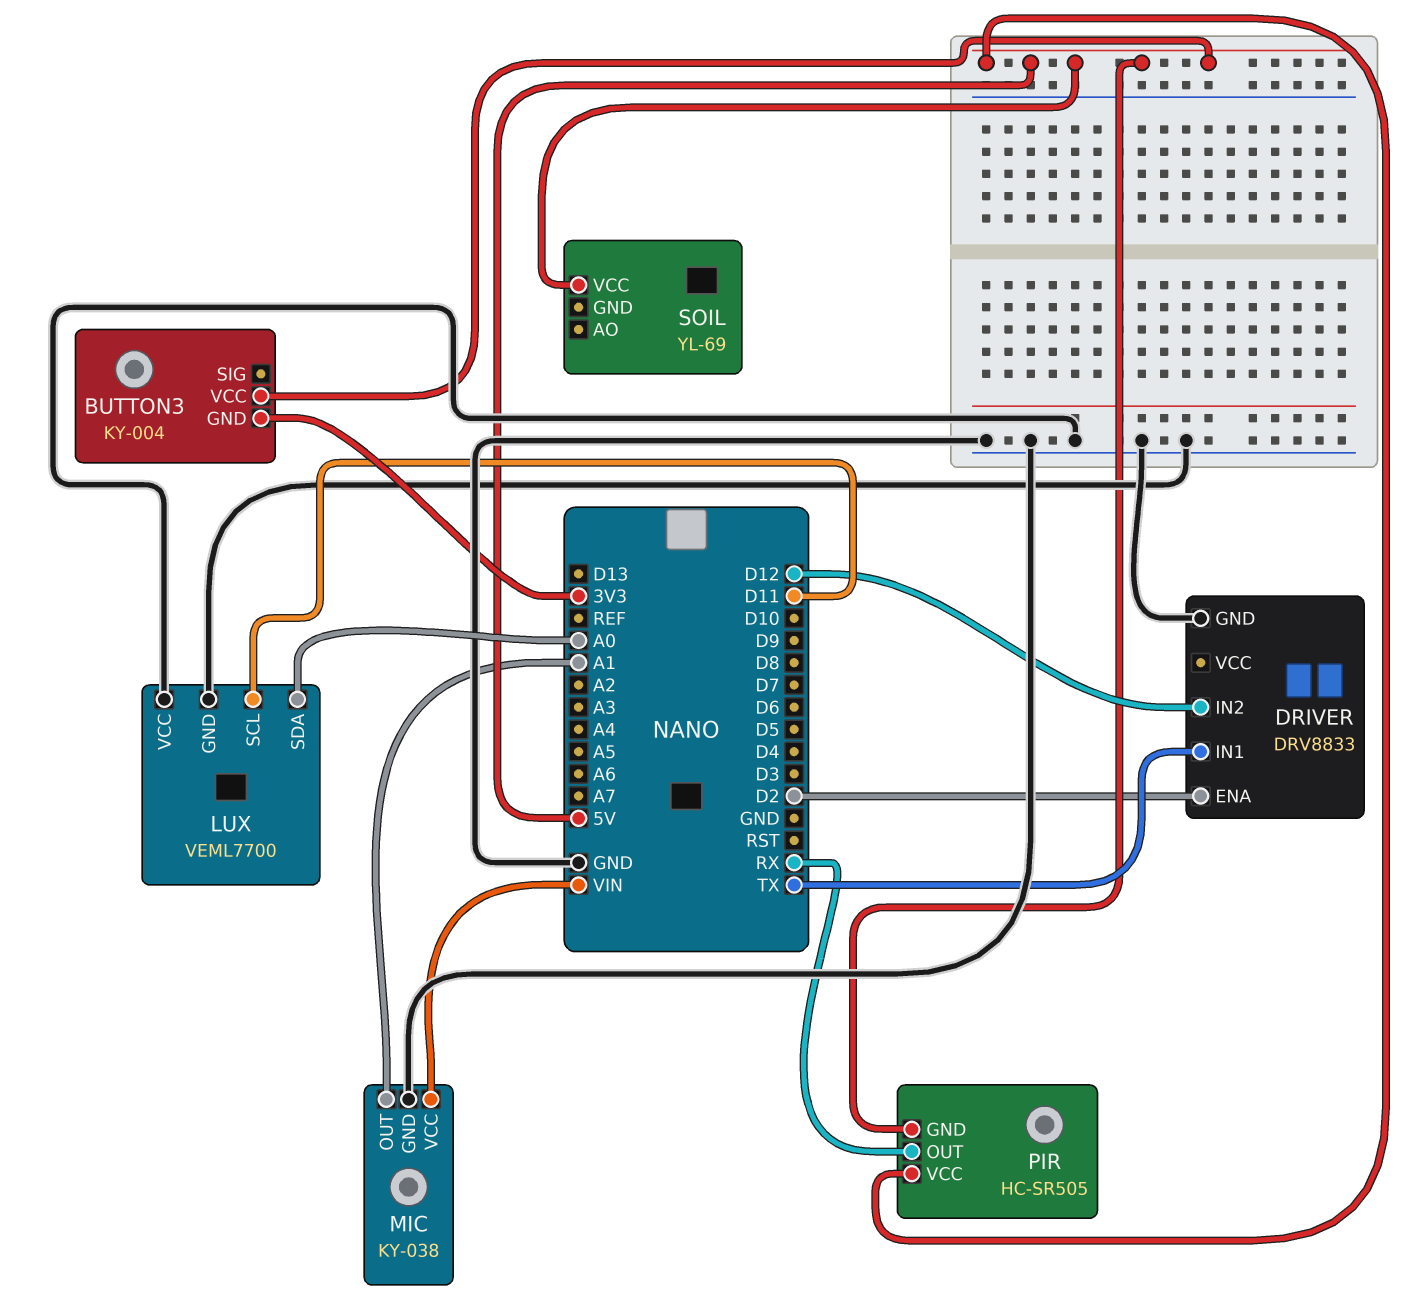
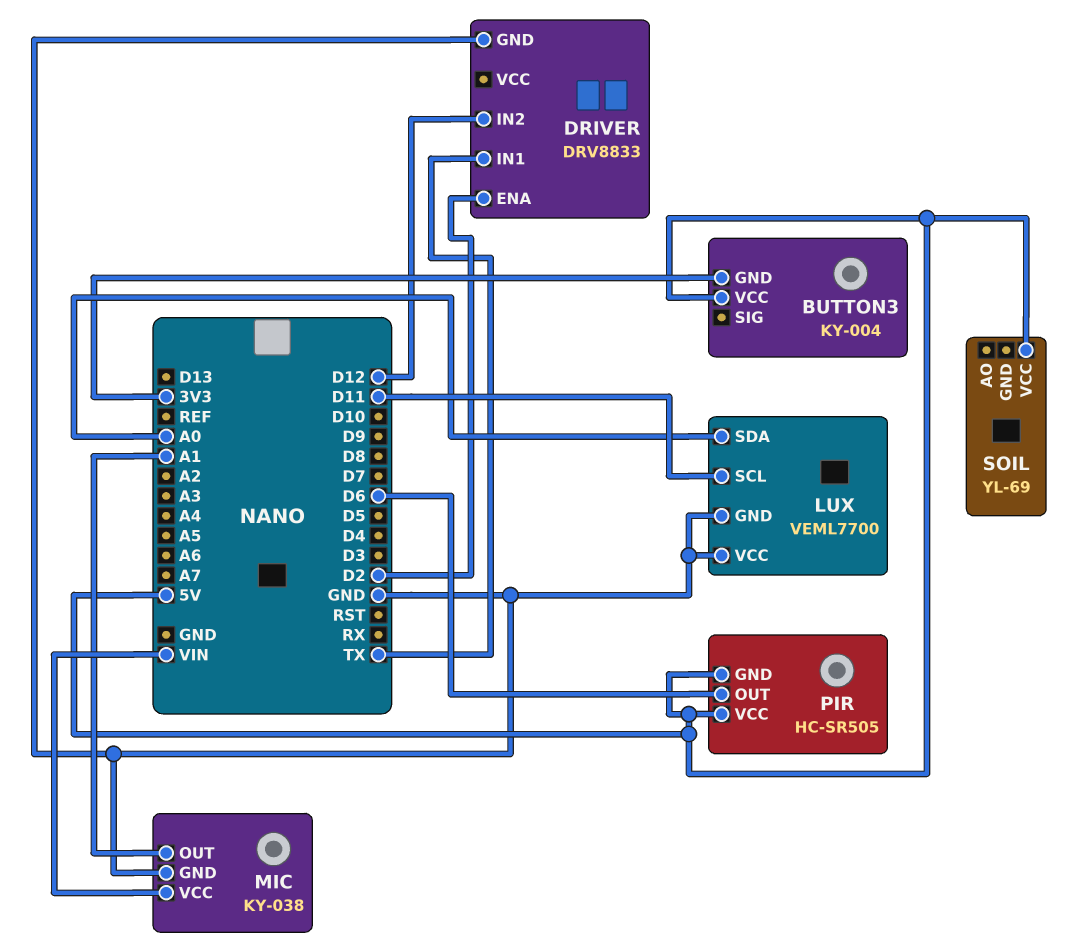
PIR pin OUT: RX -> D6

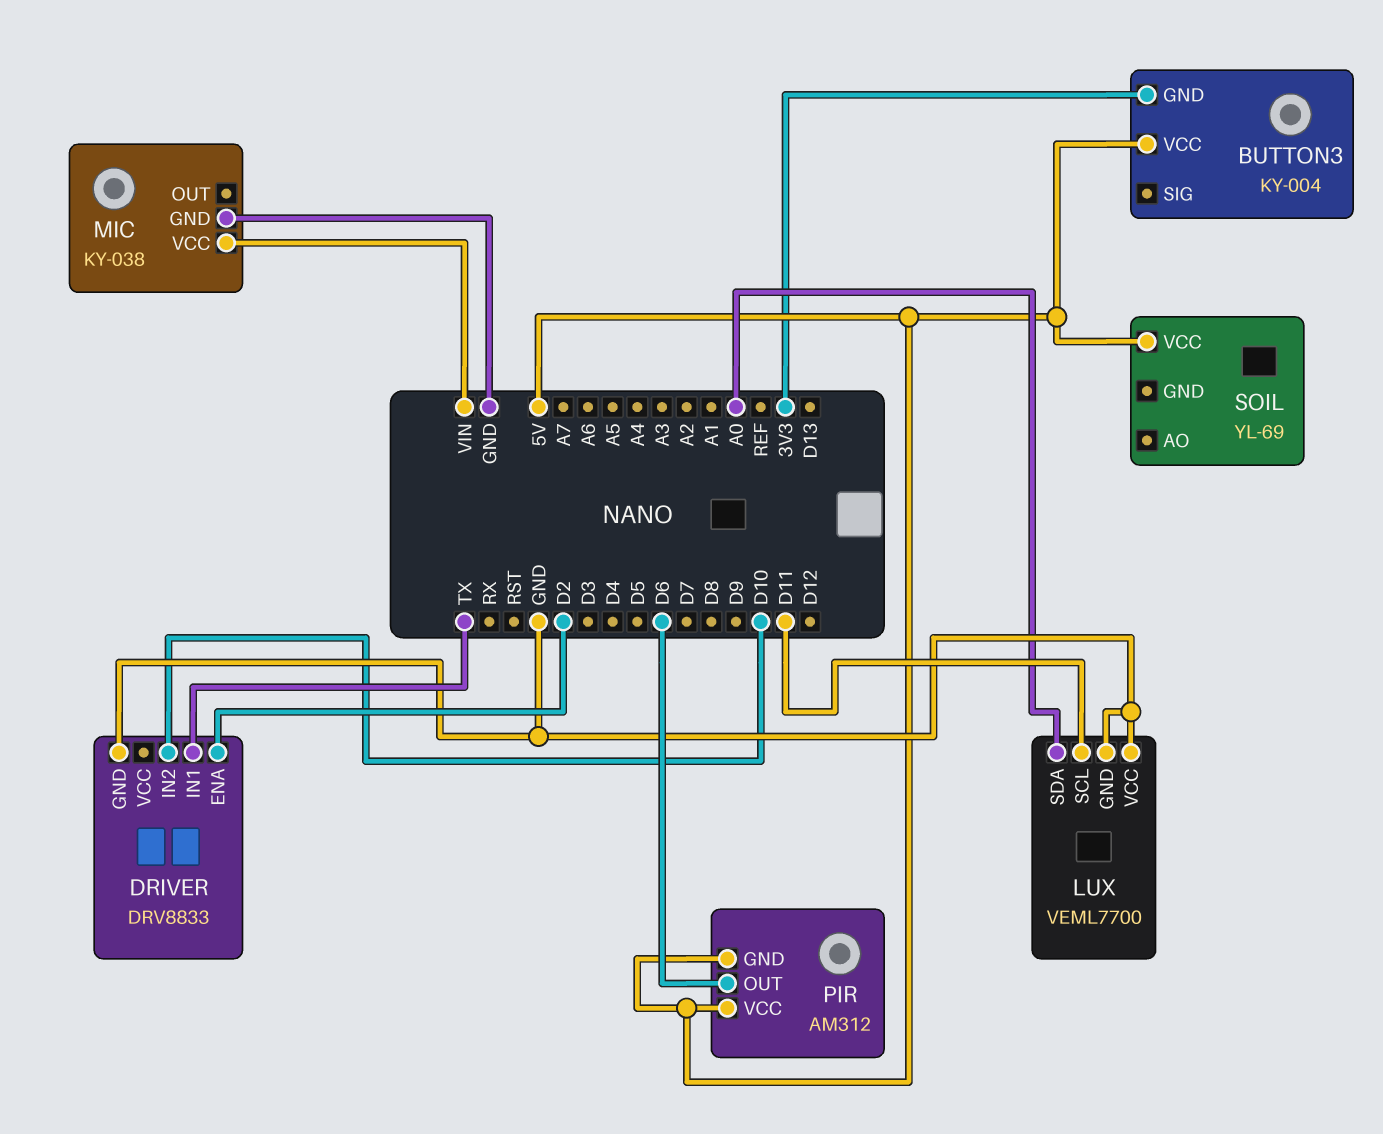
DRIVER pin IN2: D12 -> D10
MIC pin OUT: A1 -> none
PIR: HC-SR505 -> AM312

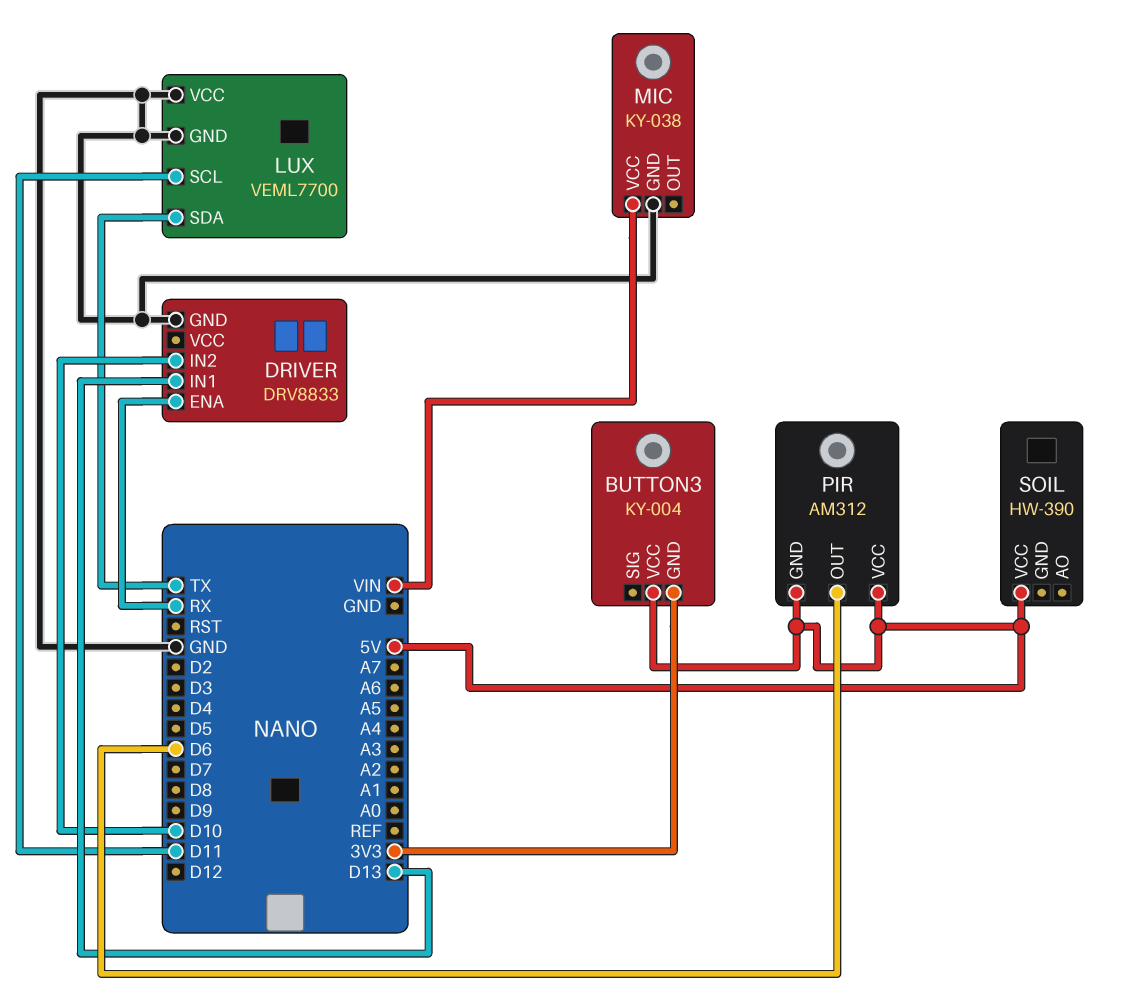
DRIVER pin ENA: D2 -> RX
DRIVER pin IN1: TX -> D13
LUX pin SDA: A0 -> TX
SOIL: YL-69 -> HW-390

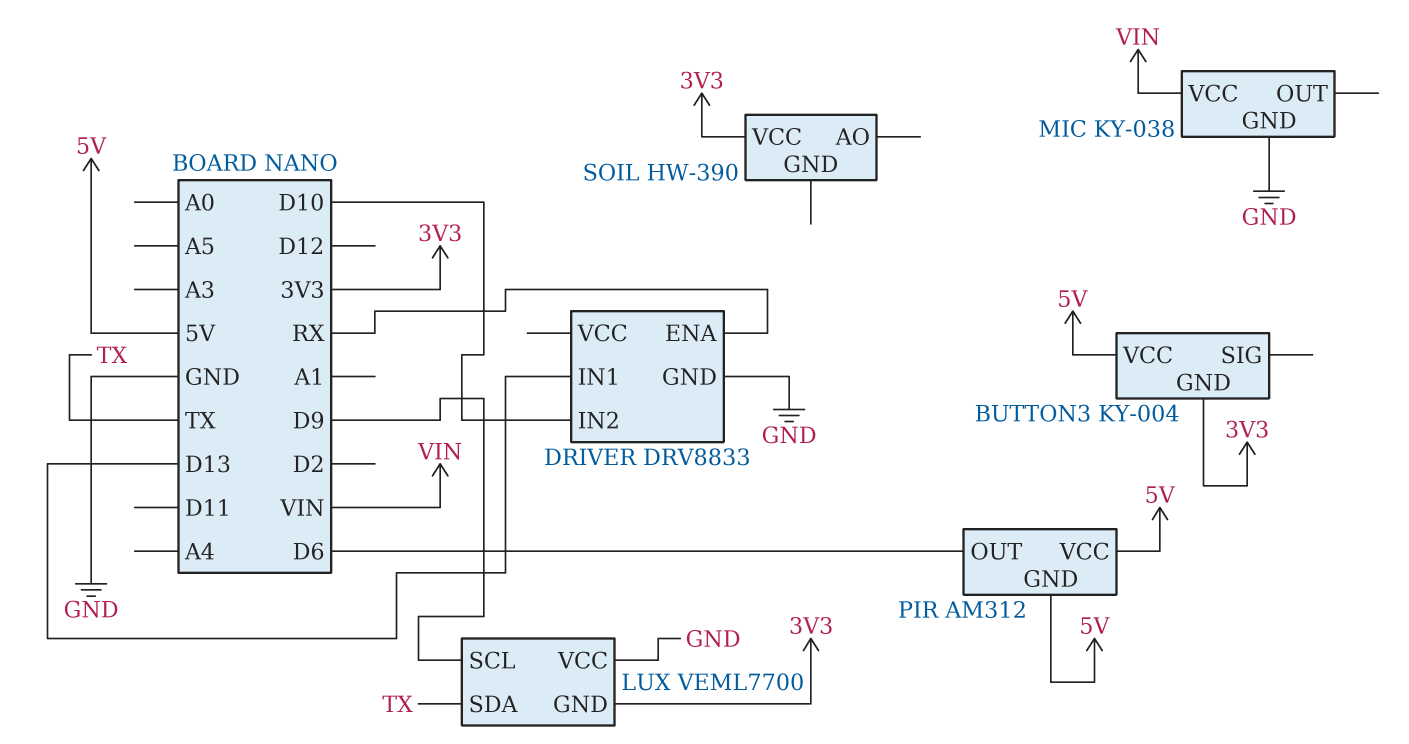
LUX pin GND: GND -> 3V3
LUX pin SCL: D11 -> D9
SOIL pin VCC: 5V -> 3V3

